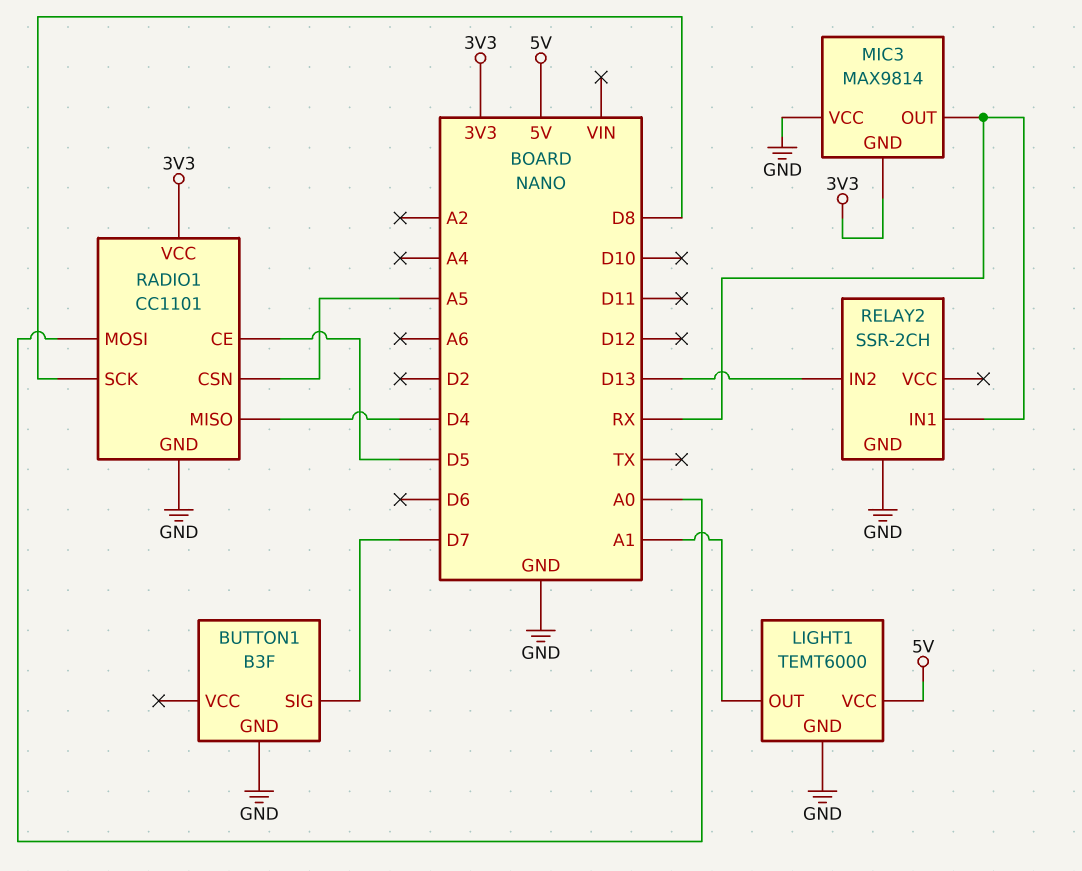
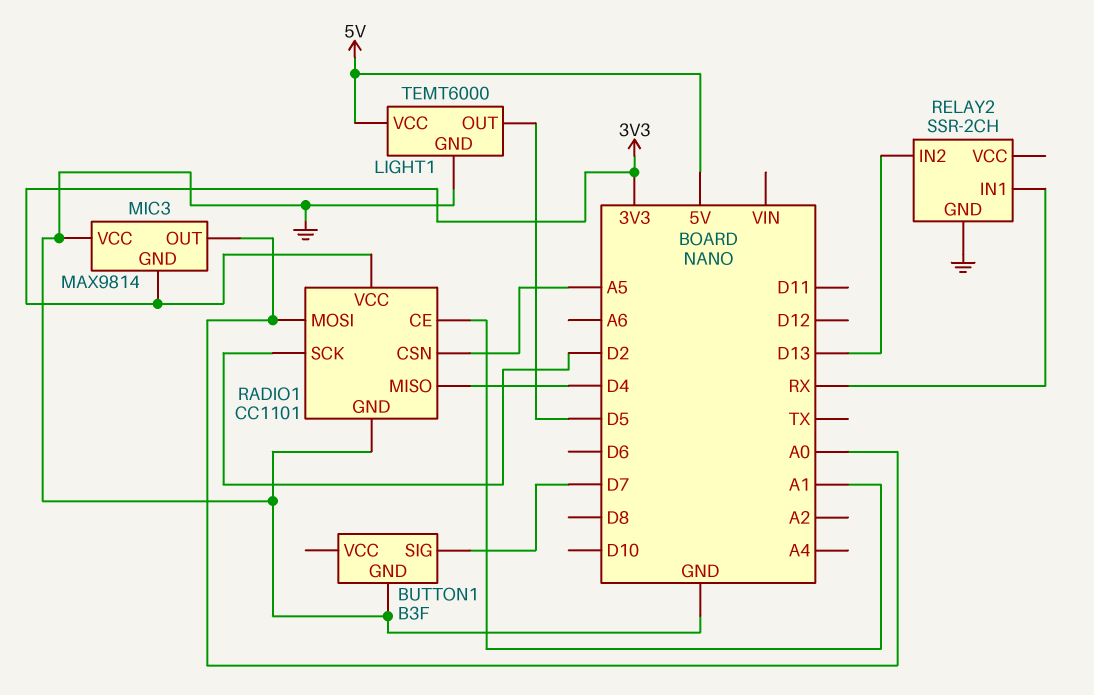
LIGHT1 pin OUT: A1 -> D5
MIC3 pin OUT: RX -> A0
RADIO1 pin CE: D5 -> A1
RADIO1 pin SCK: D8 -> D2

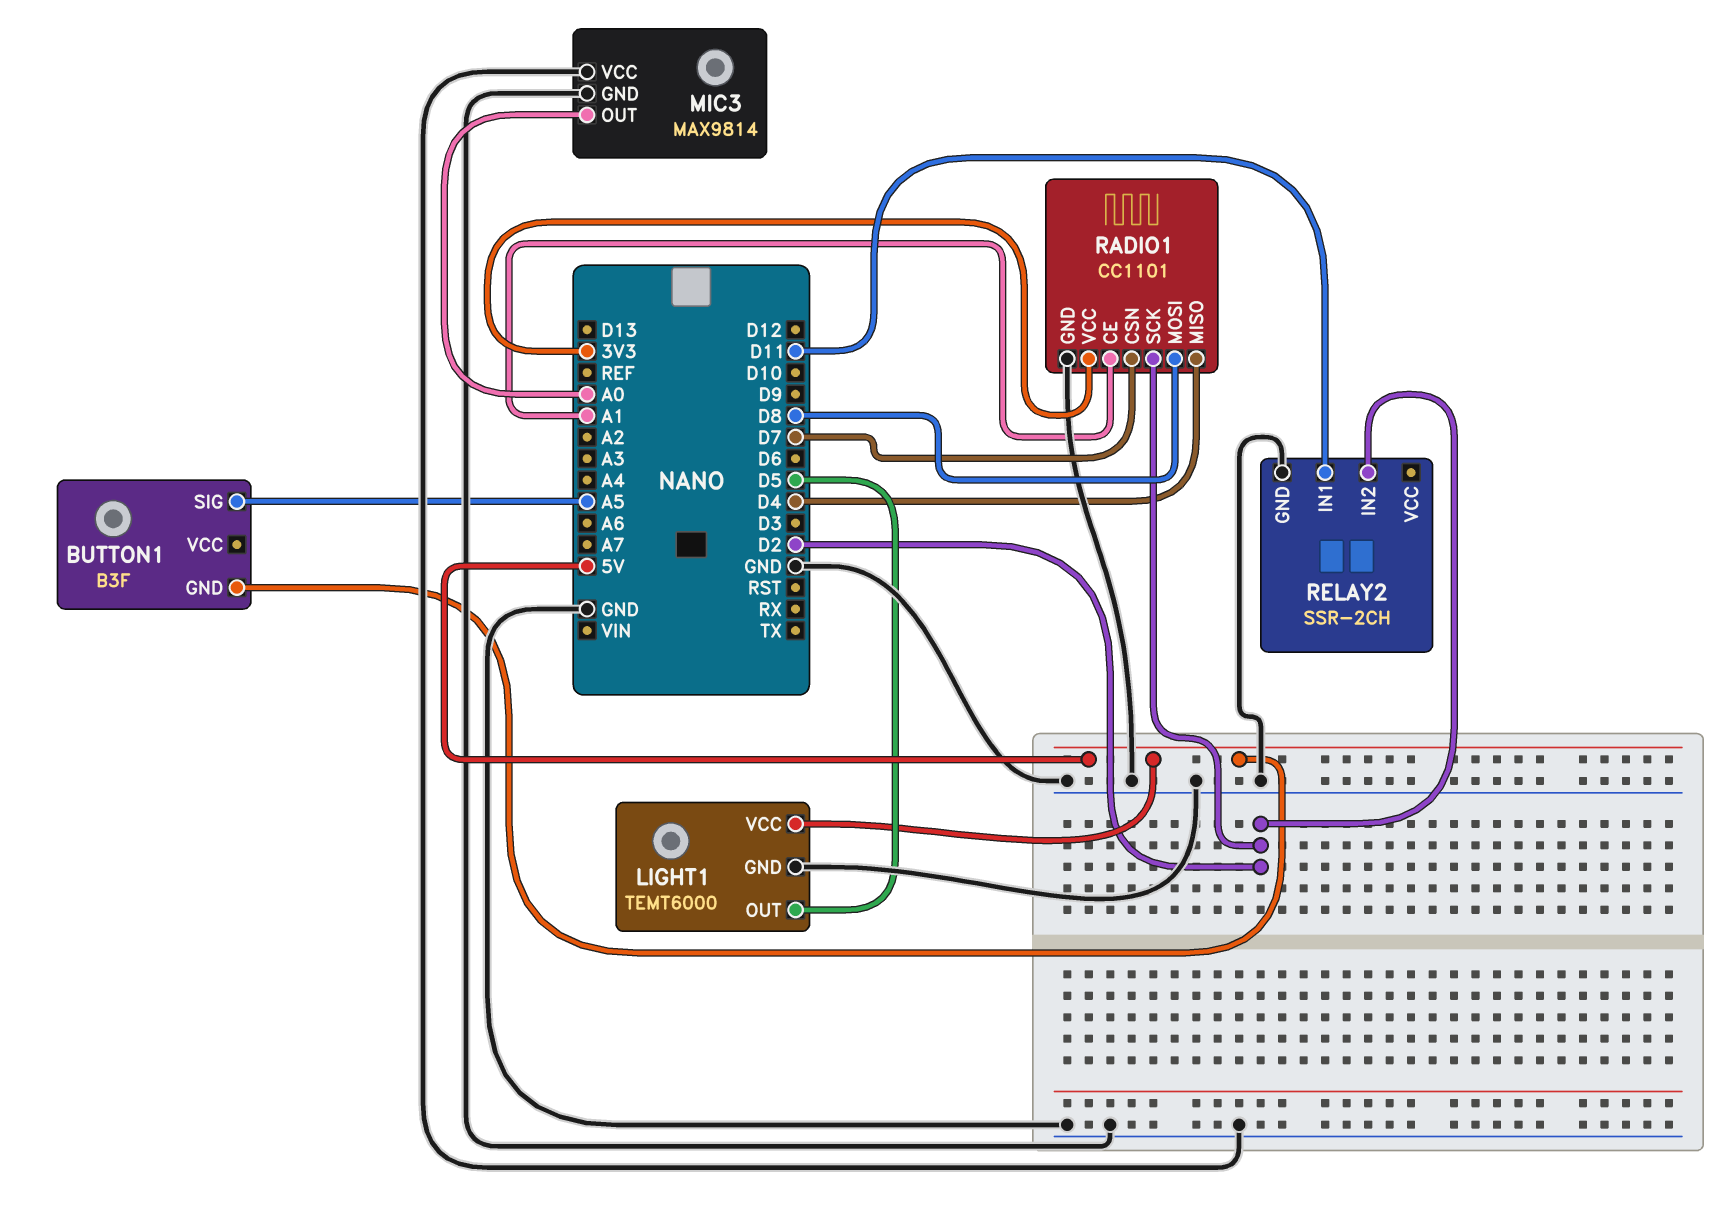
BUTTON1 pin GND: GND -> 5V
BUTTON1 pin SIG: D7 -> A5
MIC3 pin GND: 3V3 -> GND
RADIO1 pin CSN: A5 -> D7
RADIO1 pin MOSI: A0 -> D8
RELAY2 pin IN1: RX -> D11
RELAY2 pin IN2: D13 -> D2

